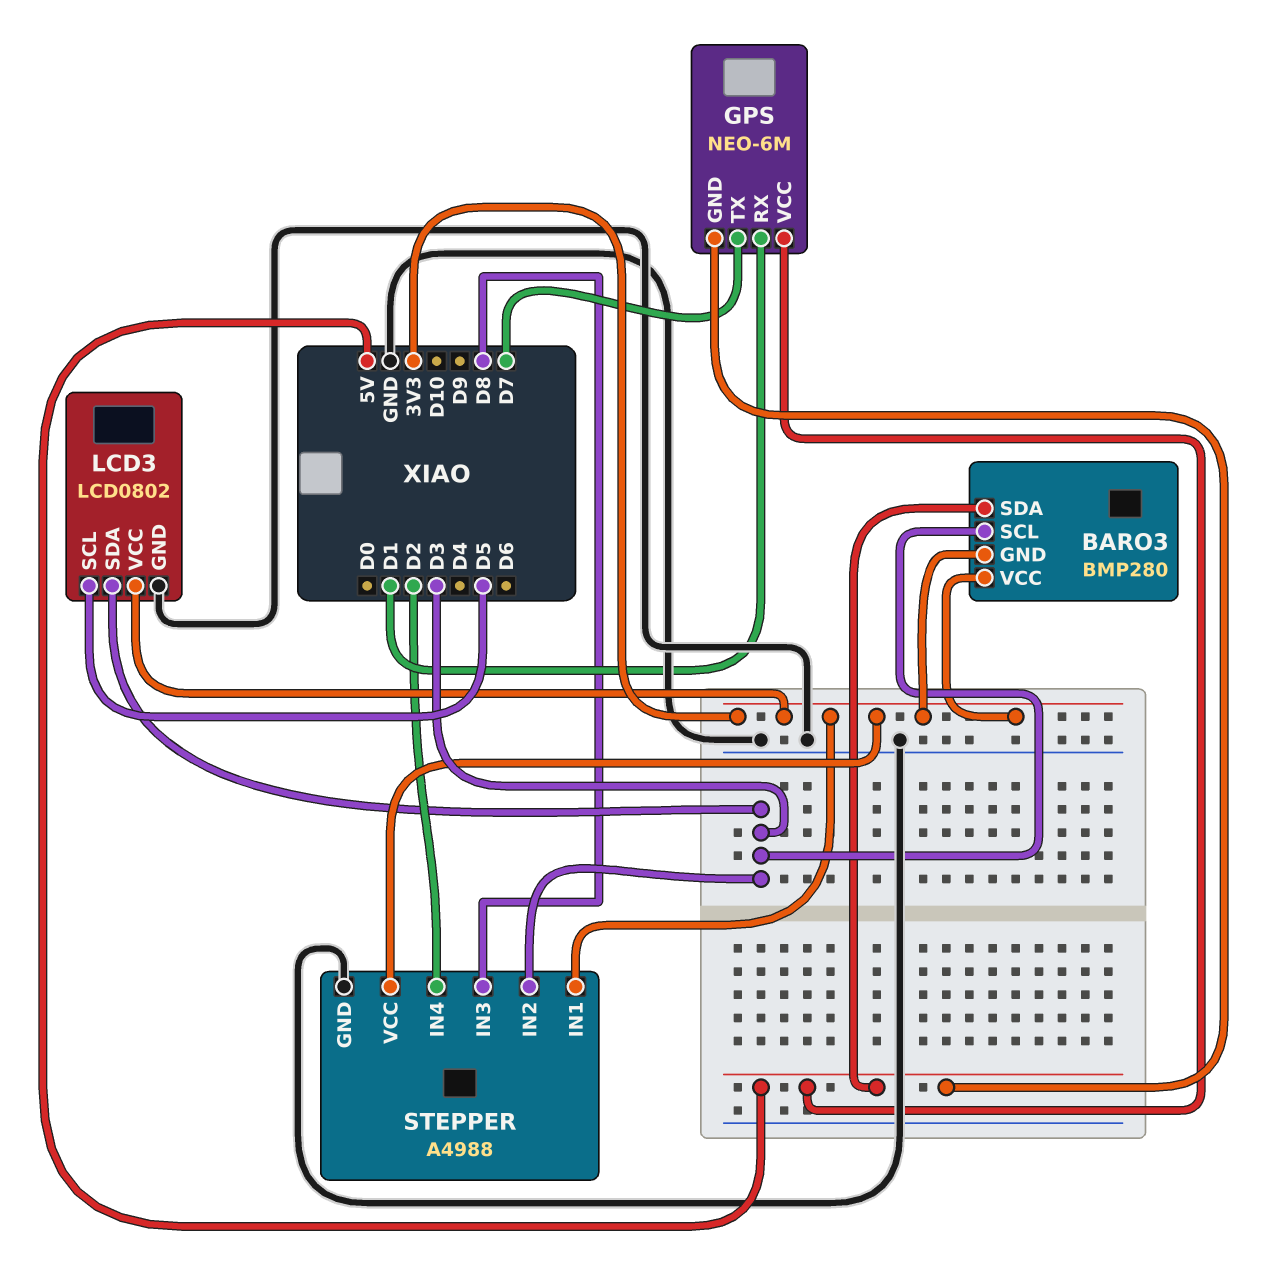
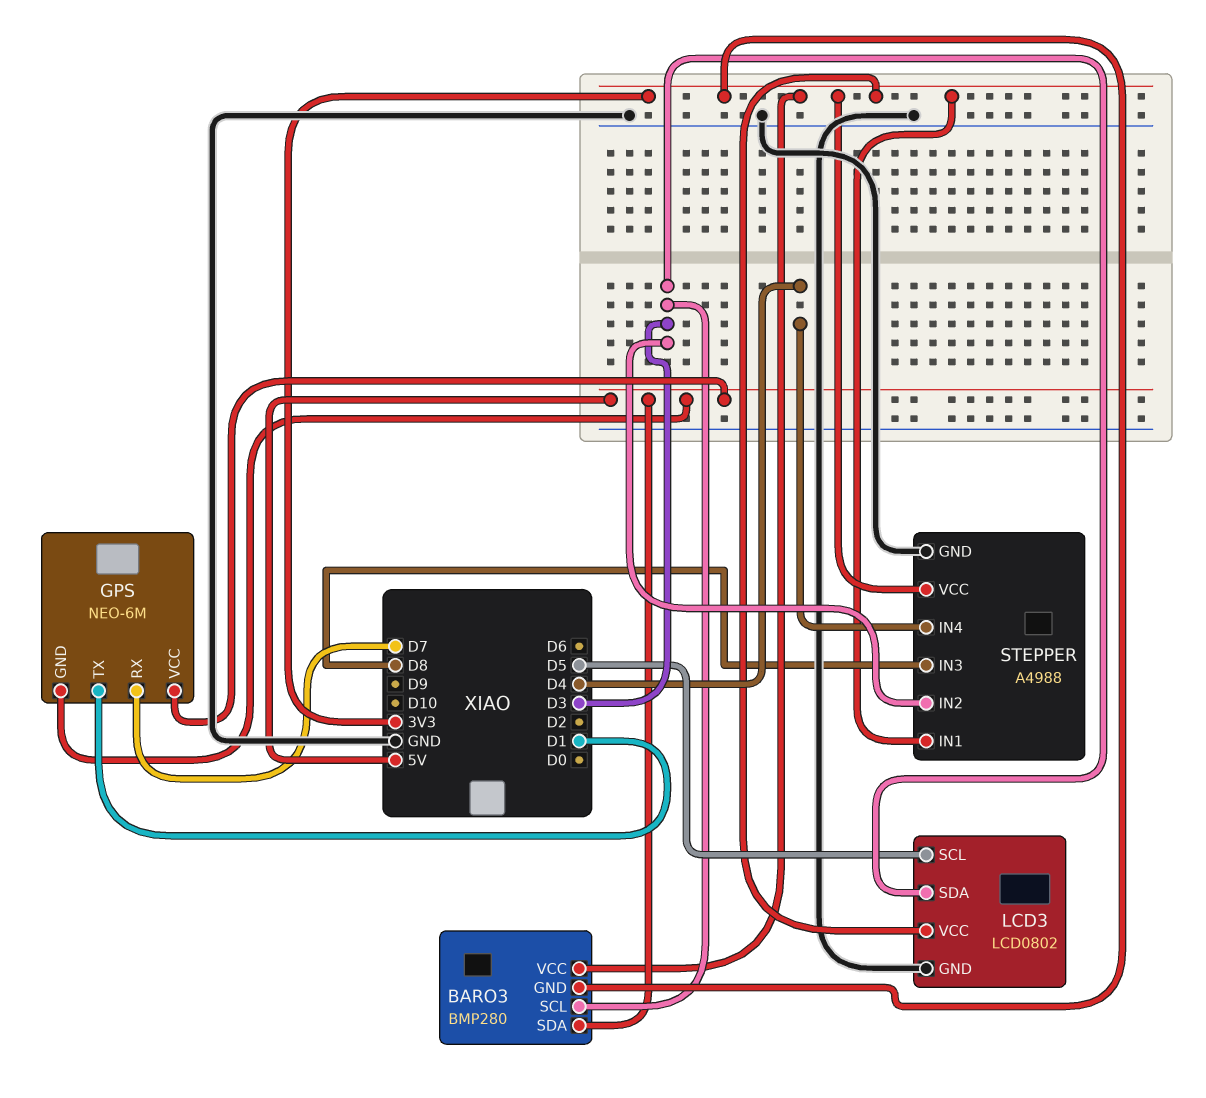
GPS pin RX: D1 -> D7
GPS pin TX: D7 -> D1
STEPPER pin IN4: D2 -> D4

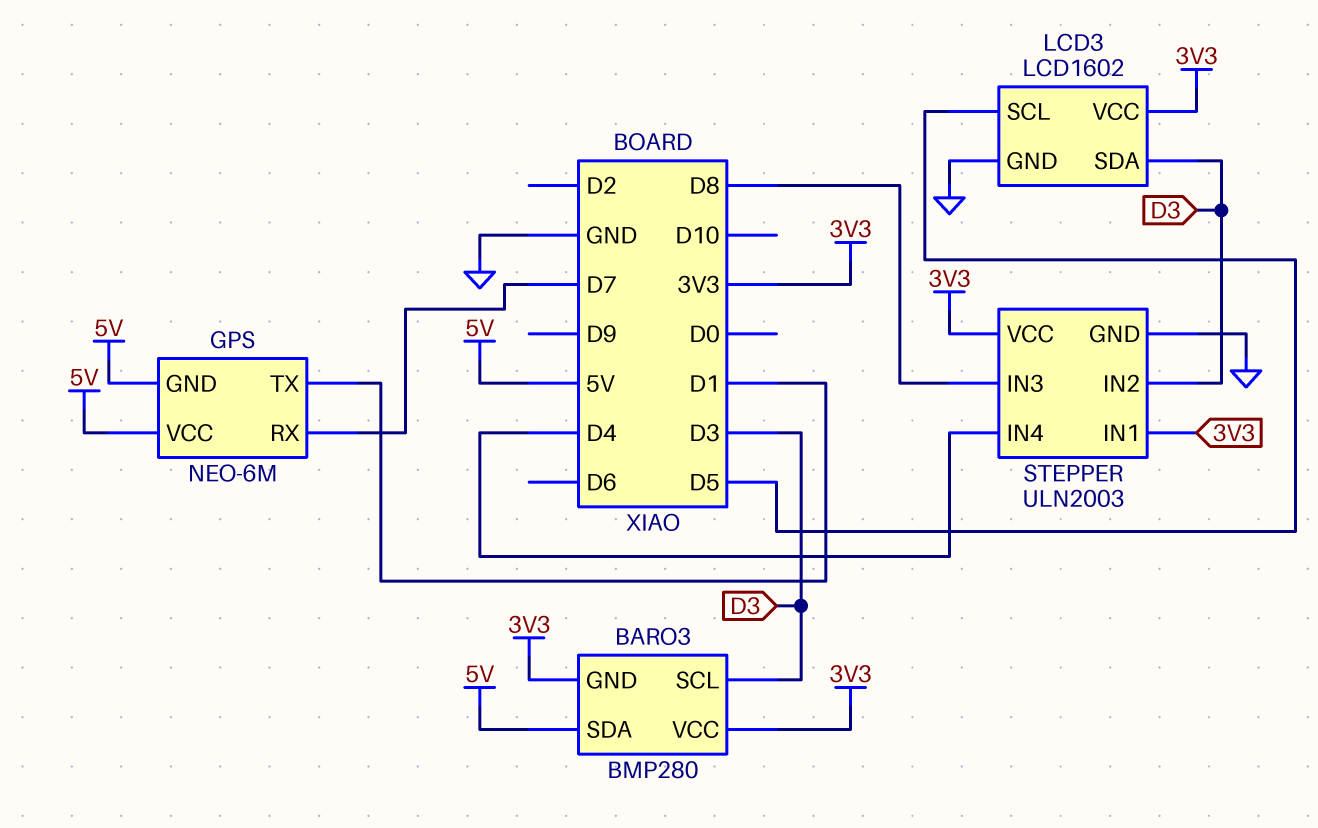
LCD3: LCD0802 -> LCD1602
STEPPER: A4988 -> ULN2003

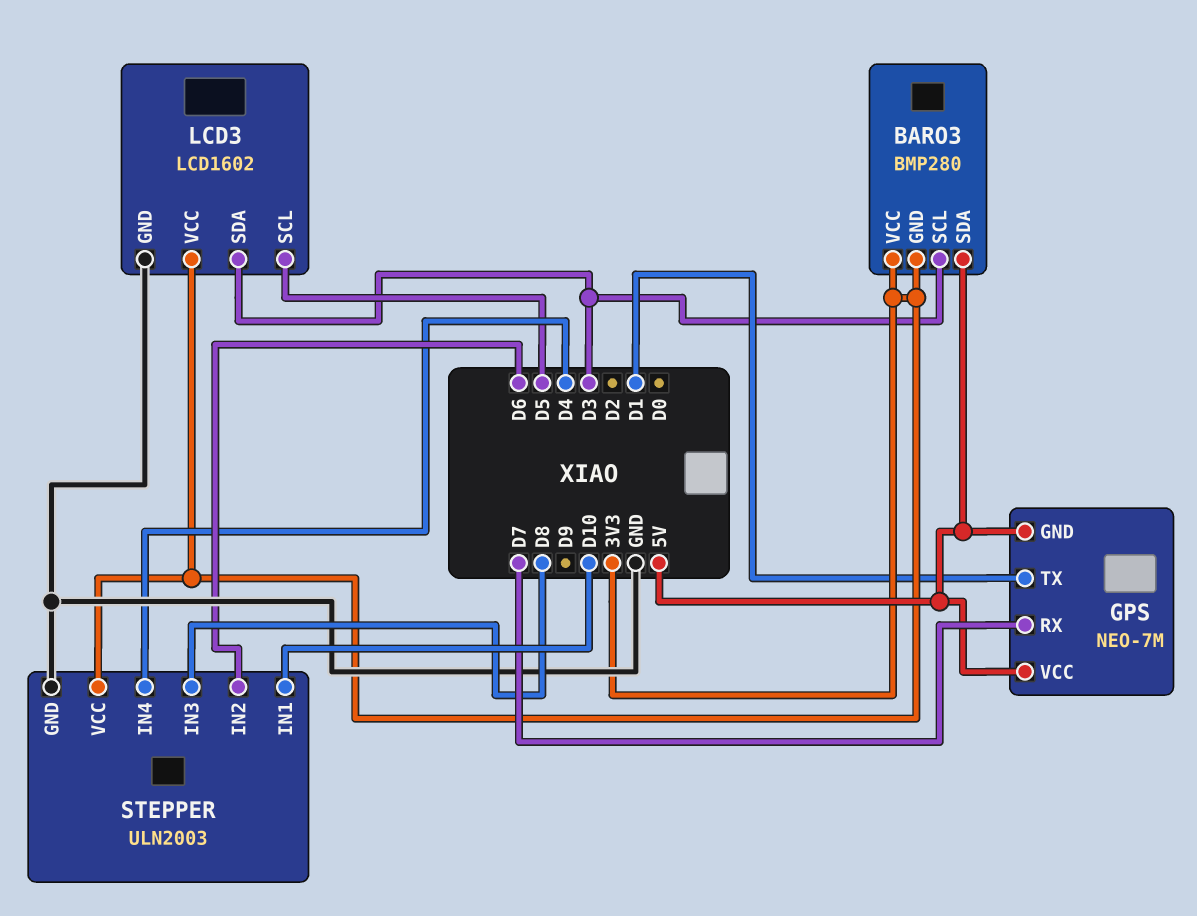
GPS: NEO-6M -> NEO-7M
STEPPER pin IN1: 3V3 -> D10
STEPPER pin IN2: D3 -> D6

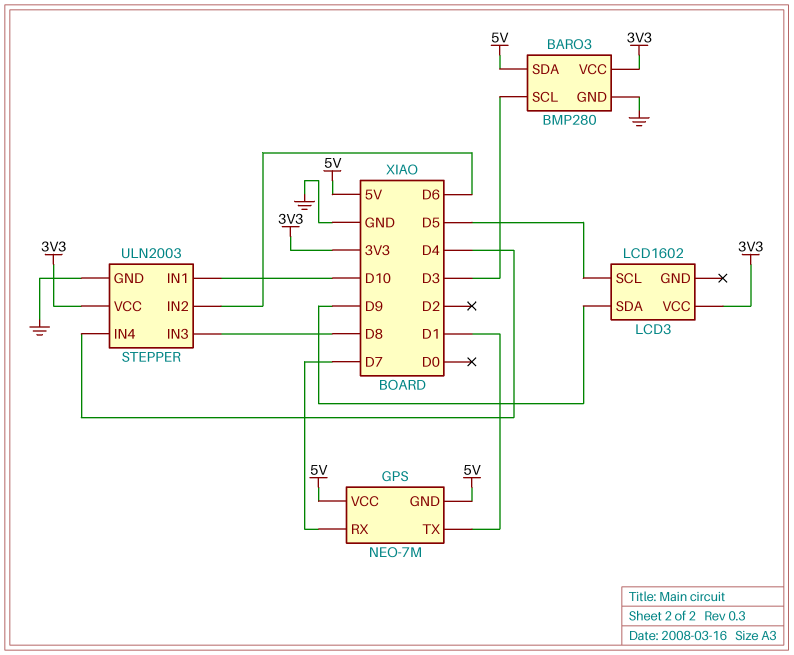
BARO3 pin GND: 3V3 -> GND
LCD3 pin GND: GND -> none
LCD3 pin SDA: D3 -> D9

